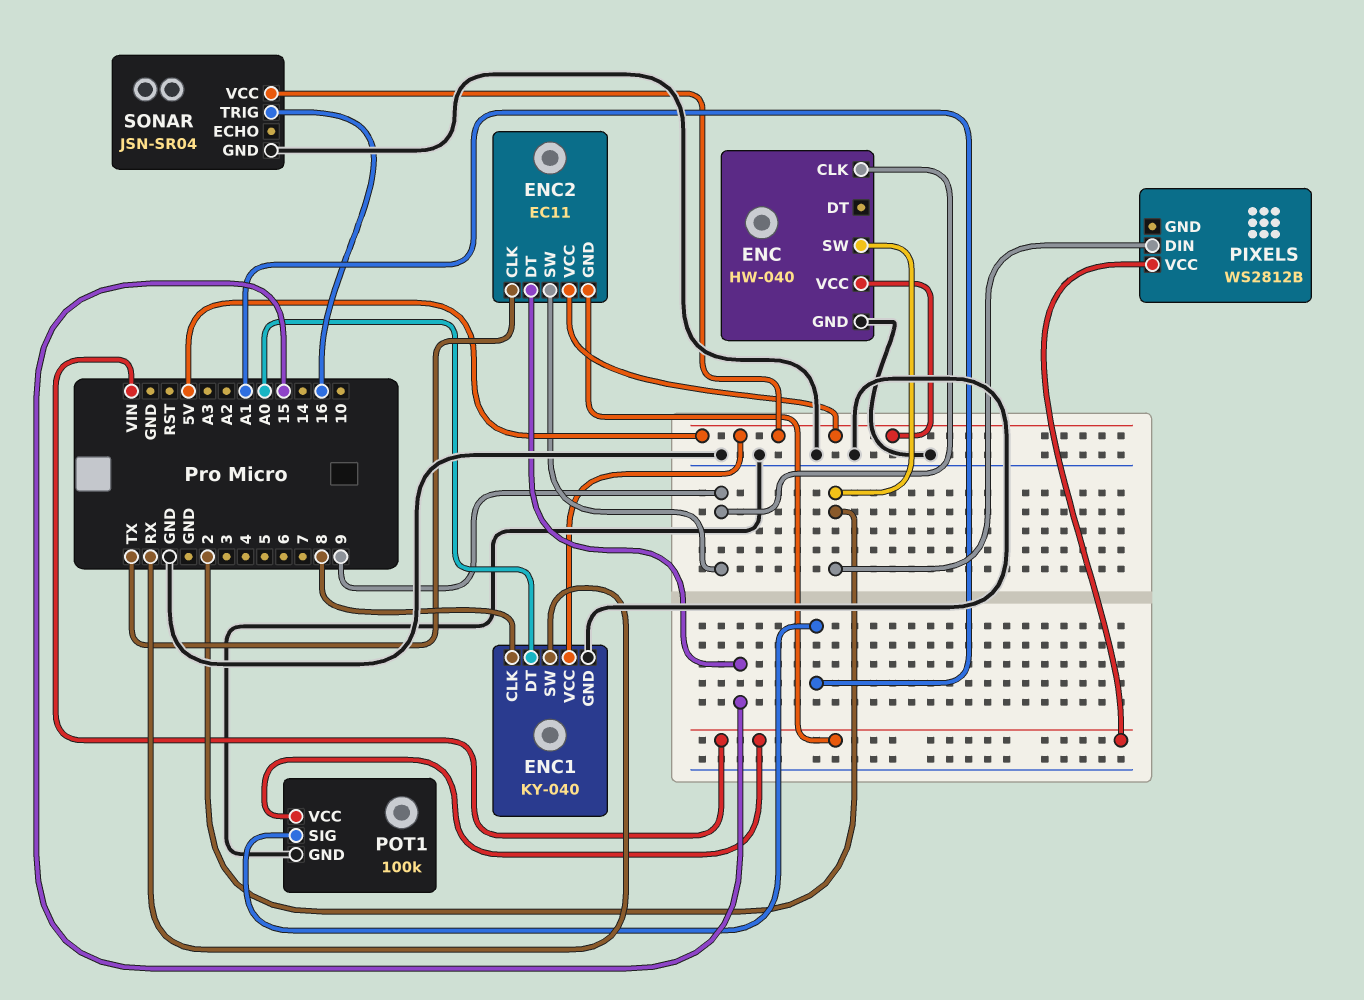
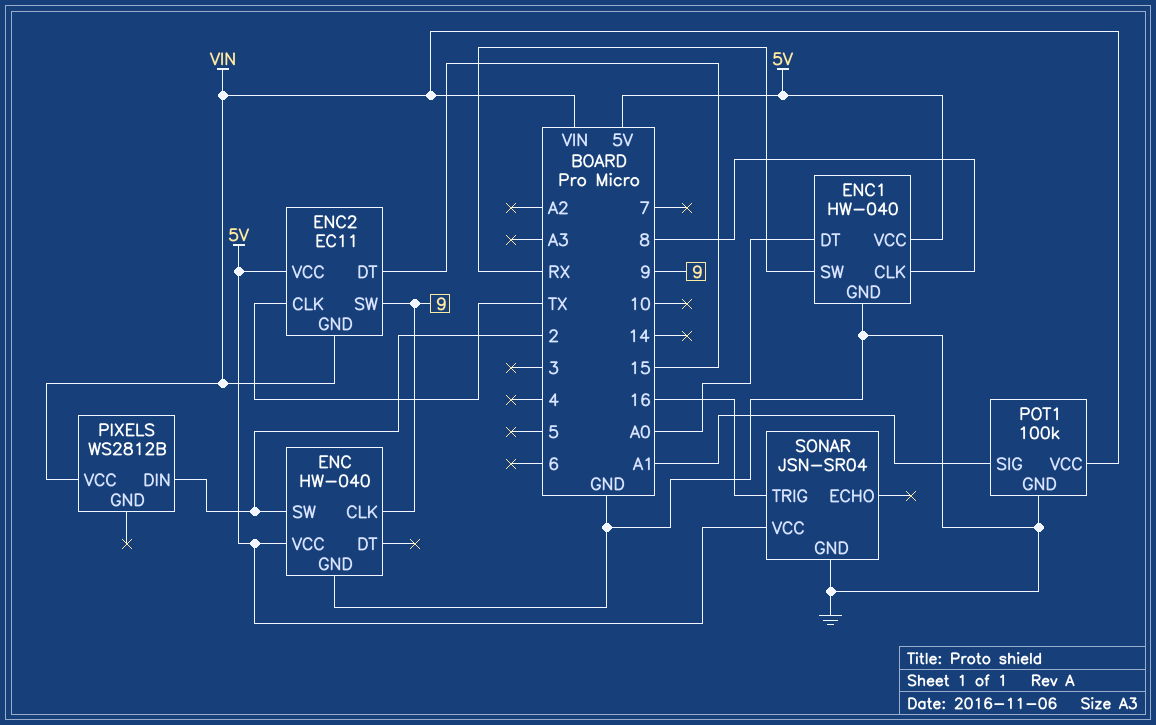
ENC1: KY-040 -> HW-040

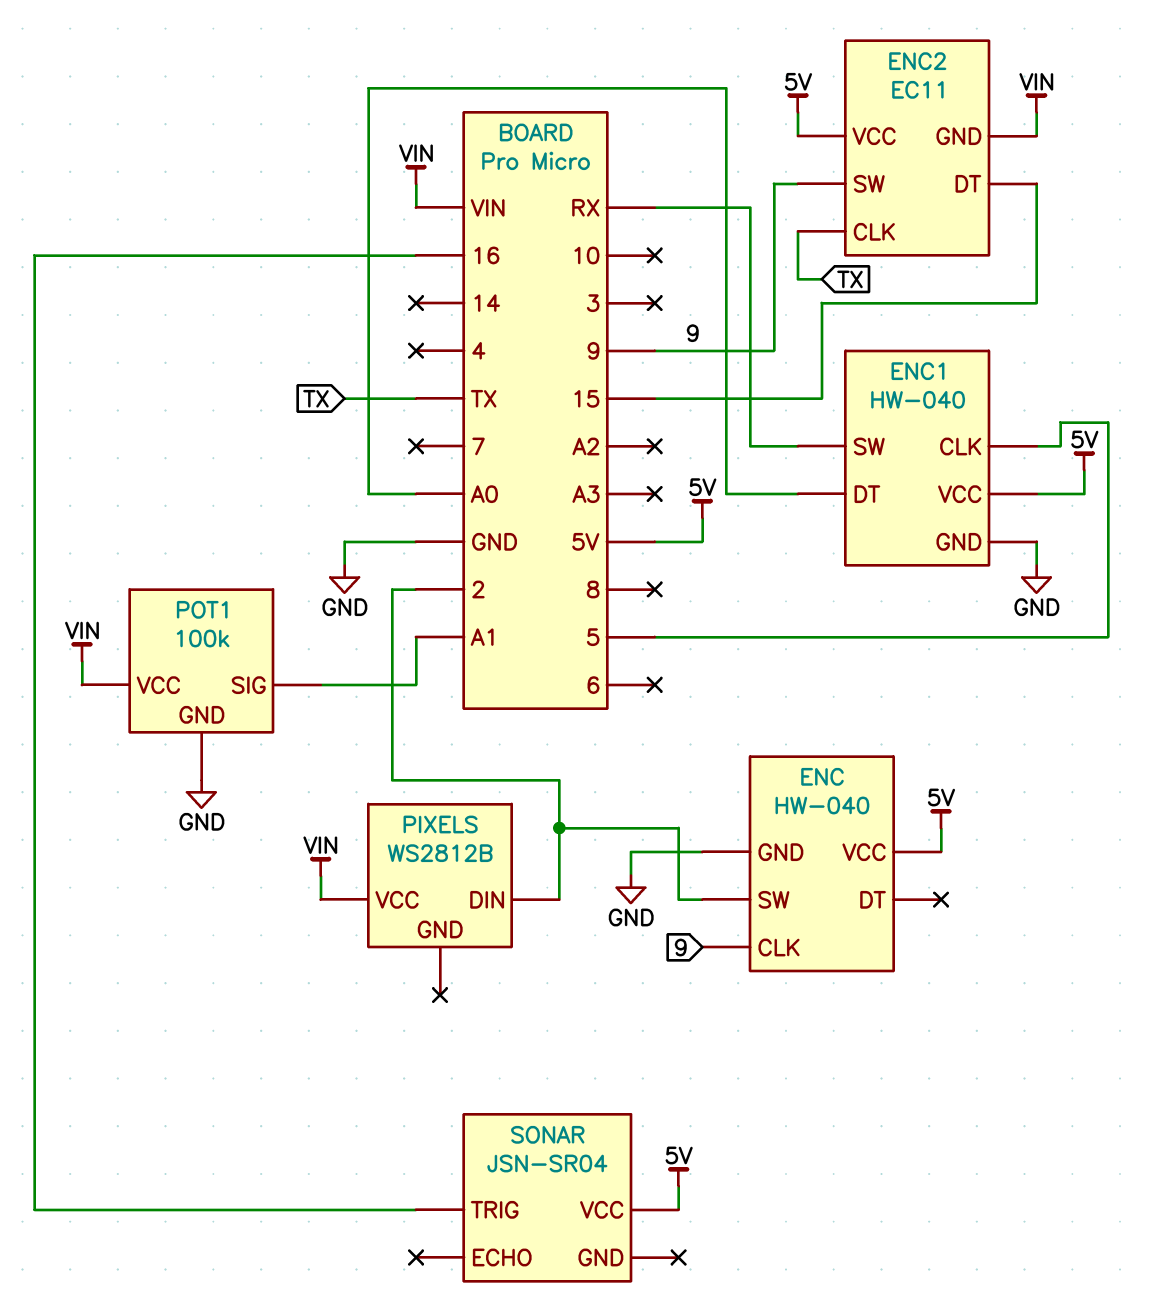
ENC1 pin CLK: 8 -> 5
SONAR pin GND: GND -> none

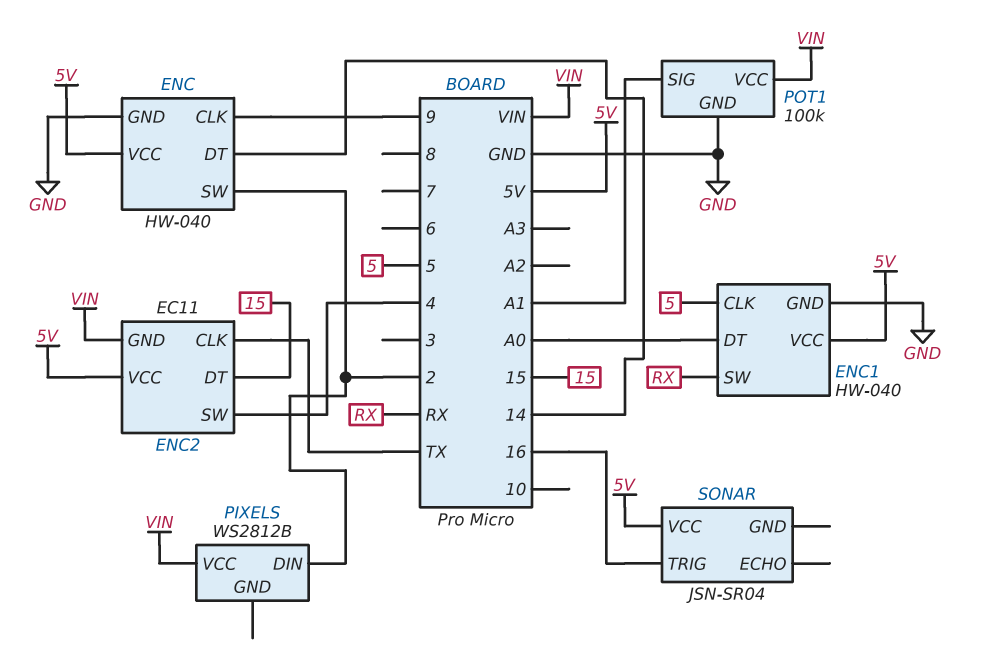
ENC pin DT: none -> 14
ENC2 pin SW: 9 -> 4

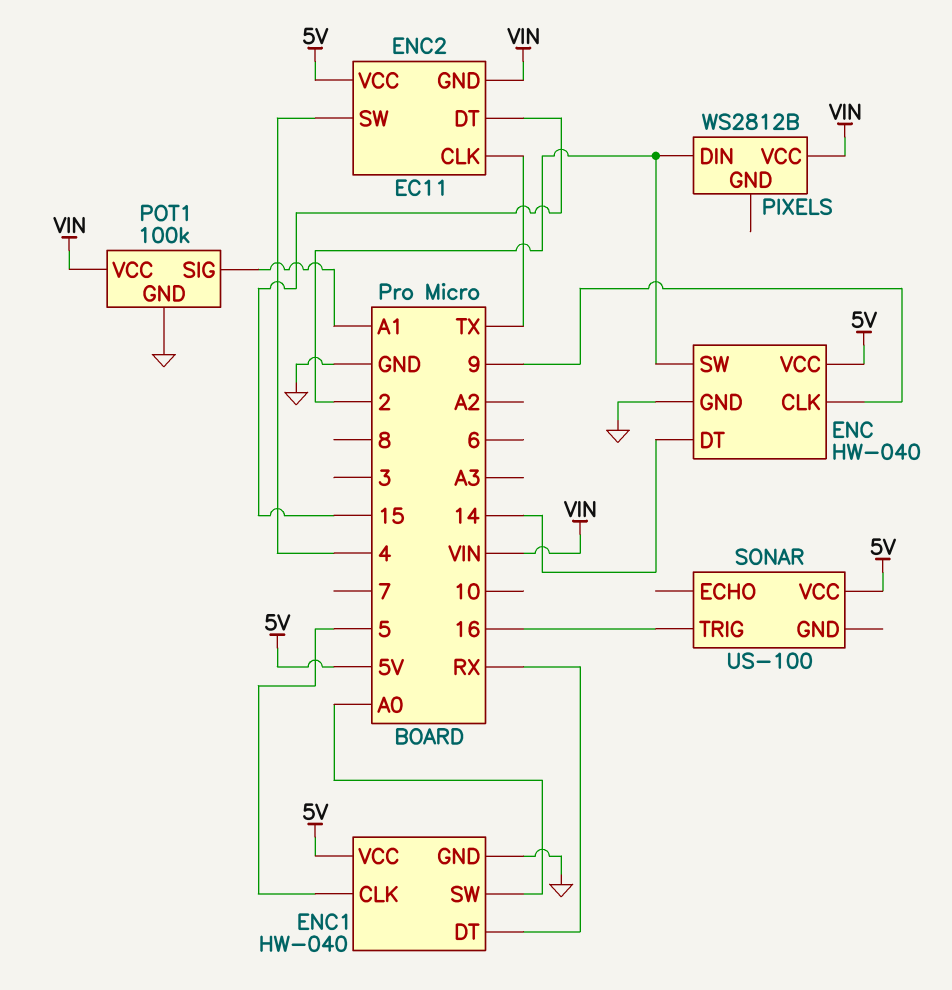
ENC1 pin DT: A0 -> RX
ENC1 pin SW: RX -> A0
SONAR: JSN-SR04 -> US-100

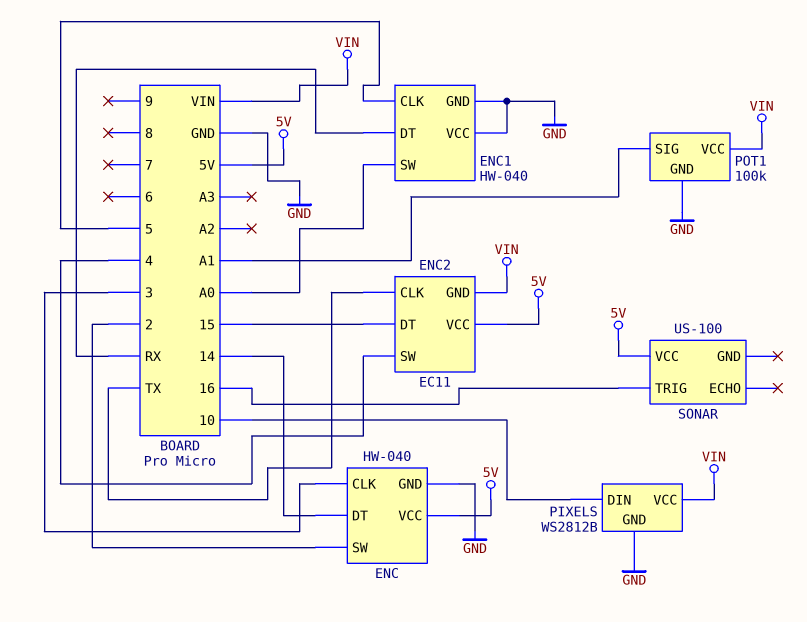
ENC pin CLK: 9 -> 3
ENC1 pin VCC: 5V -> GND
PIXELS pin DIN: 2 -> 10
PIXELS pin GND: none -> GND

